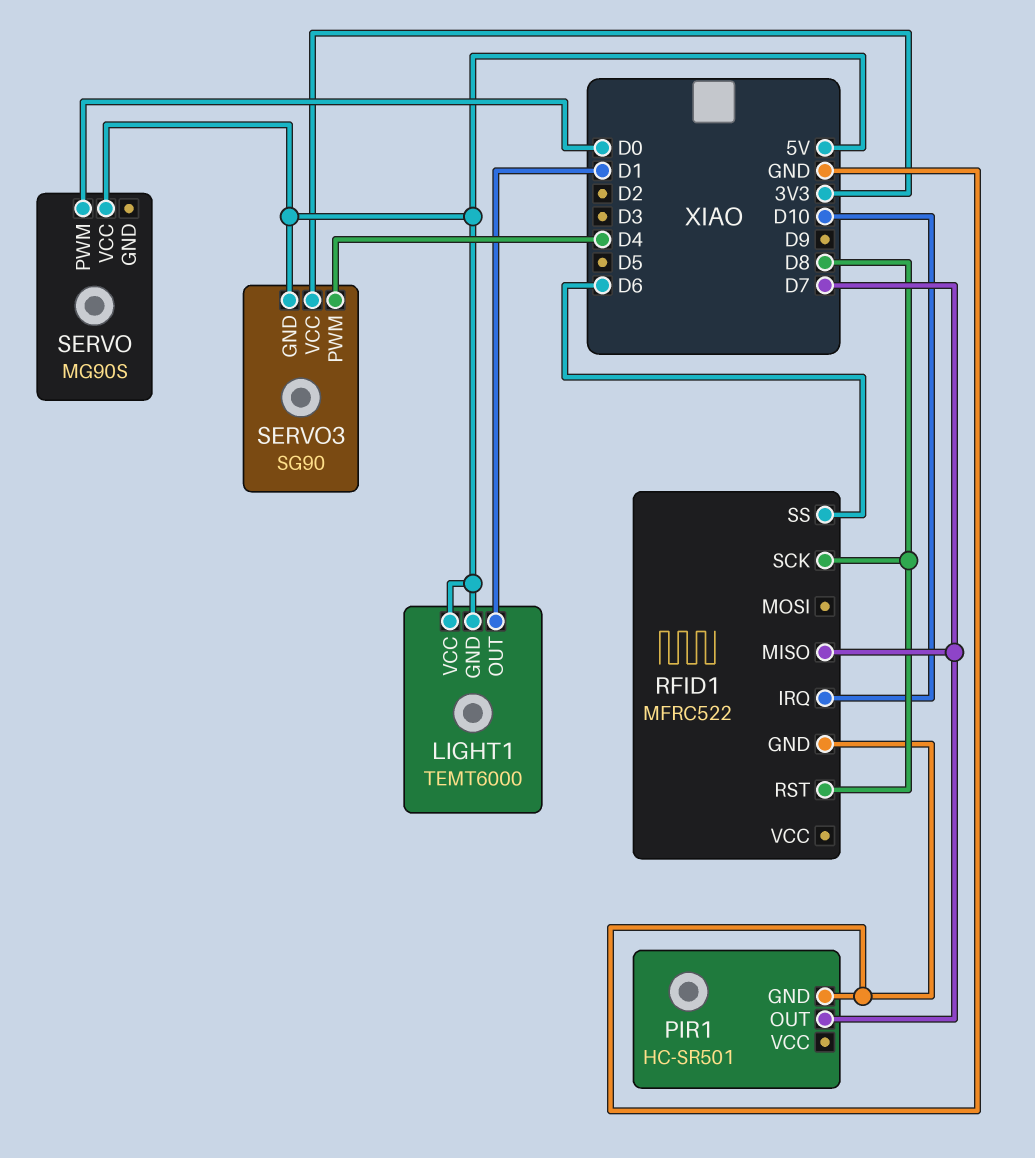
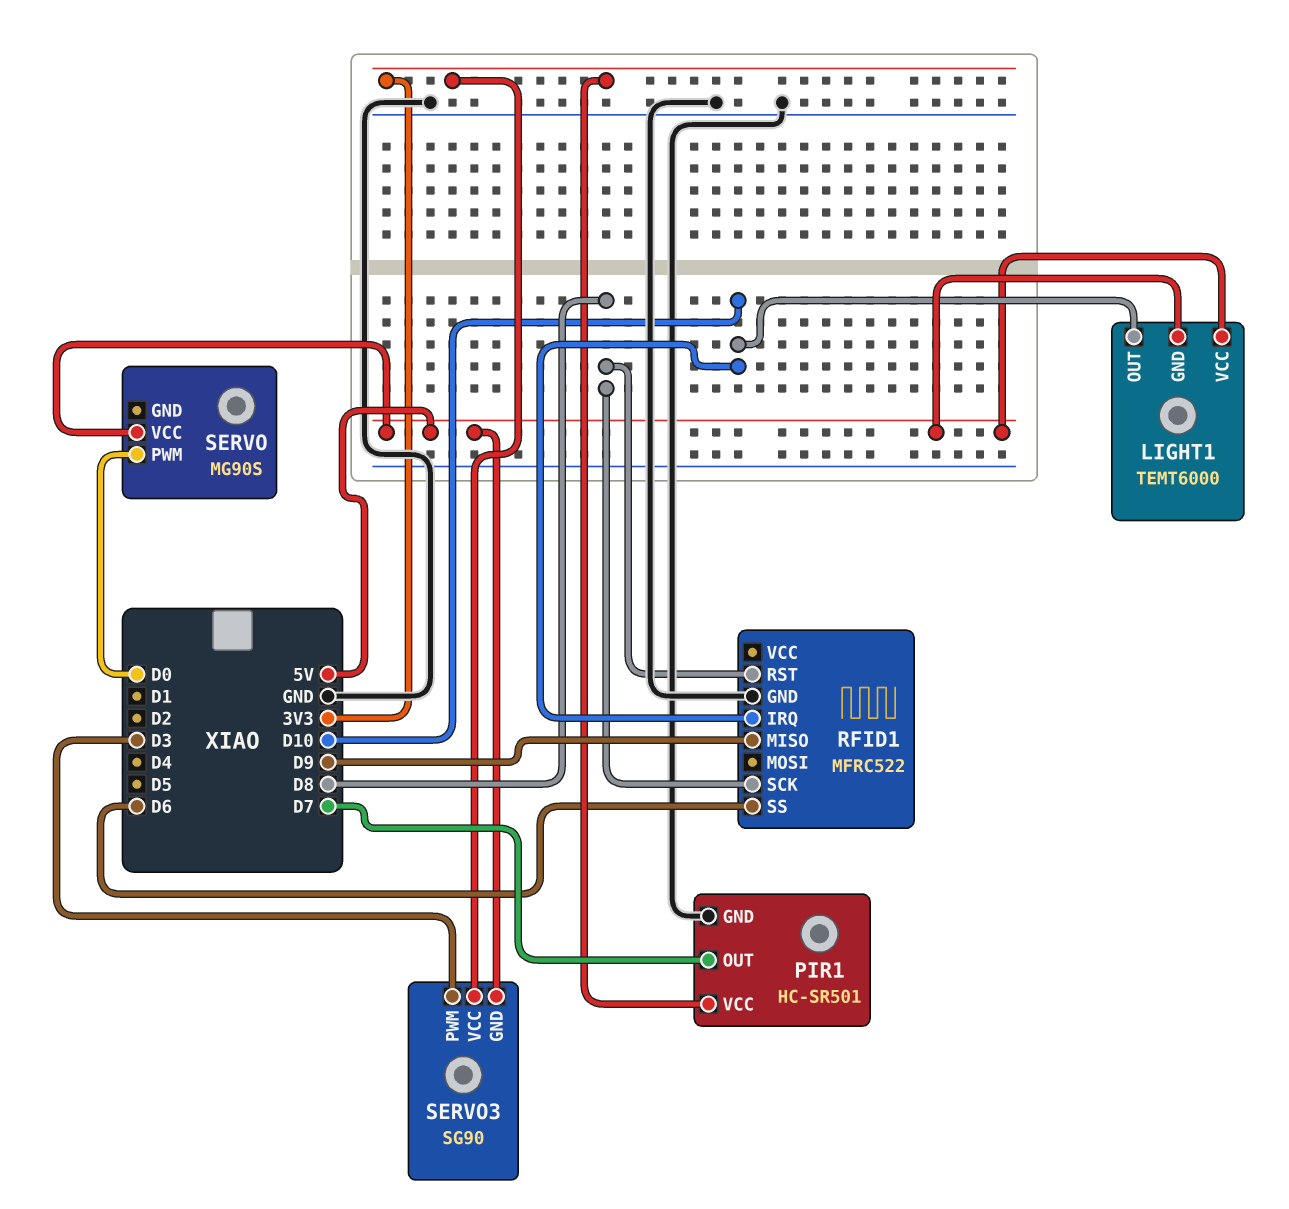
LIGHT1 pin OUT: D1 -> D10
PIR1 pin VCC: none -> 3V3
RFID1 pin MISO: D7 -> D9
SERVO3 pin PWM: D4 -> D3

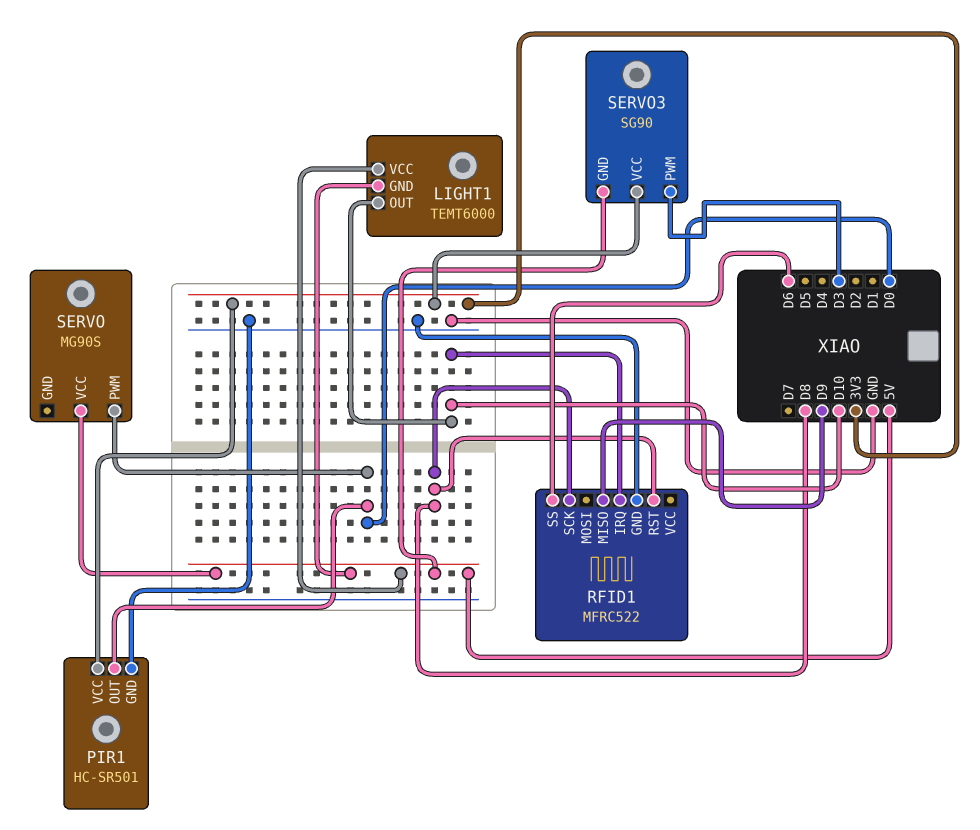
PIR1 pin OUT: D7 -> D0

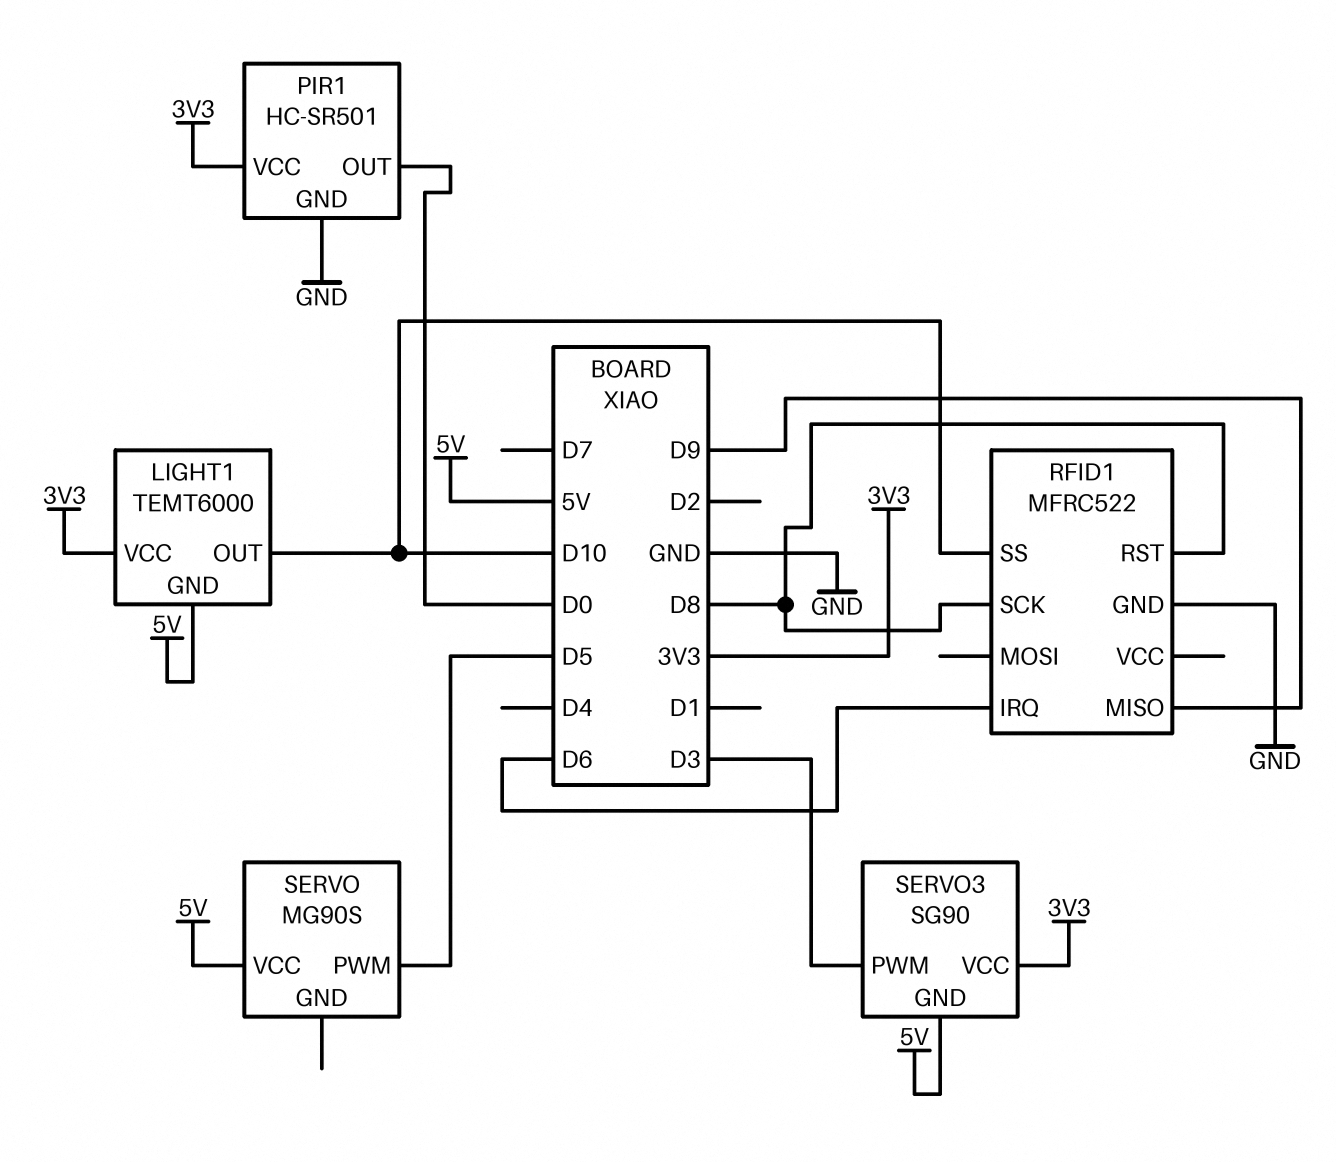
LIGHT1 pin VCC: 5V -> 3V3
RFID1 pin IRQ: D10 -> D6
RFID1 pin SS: D6 -> D10
SERVO pin PWM: D0 -> D5

